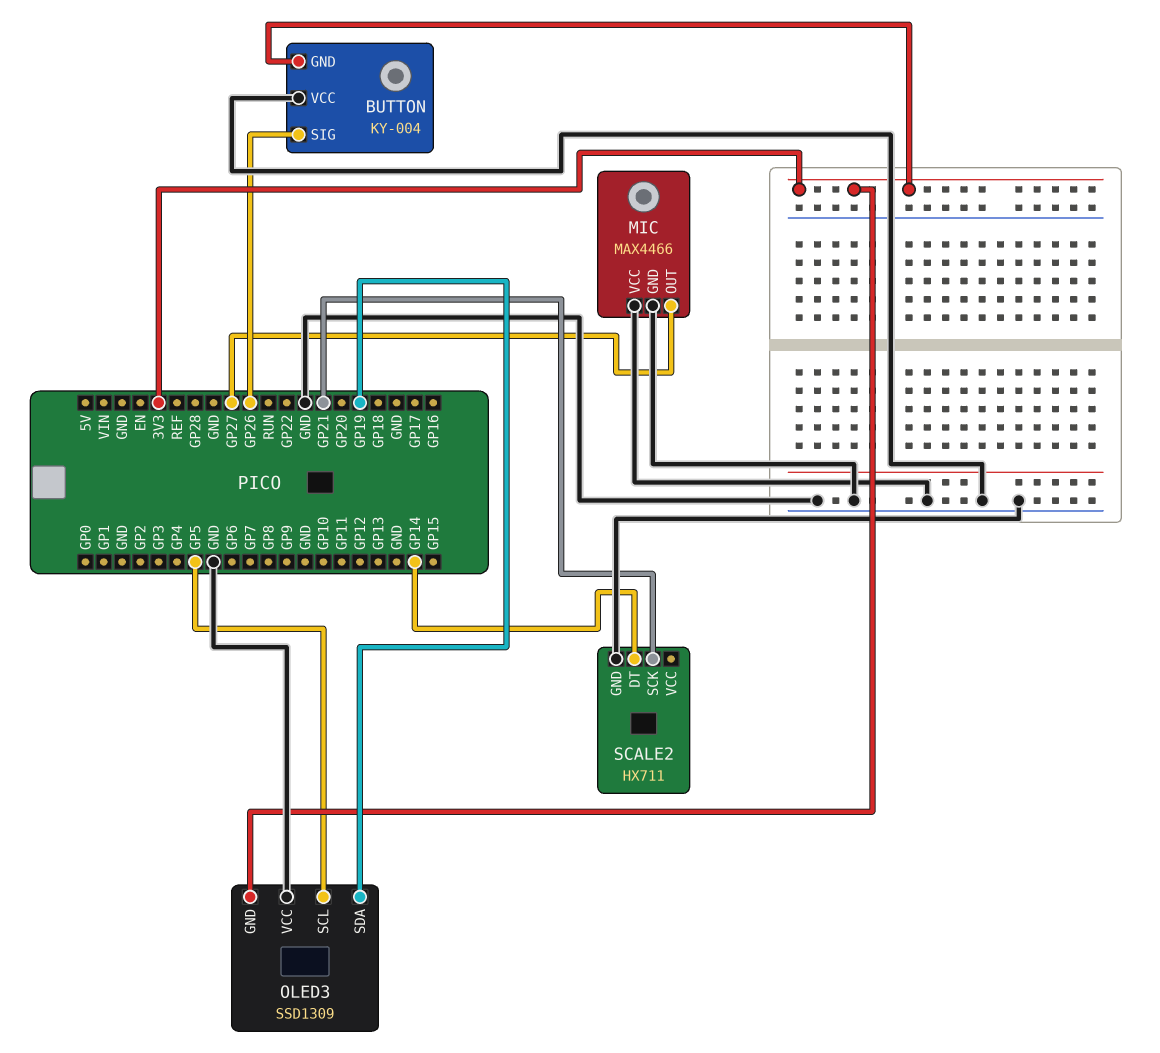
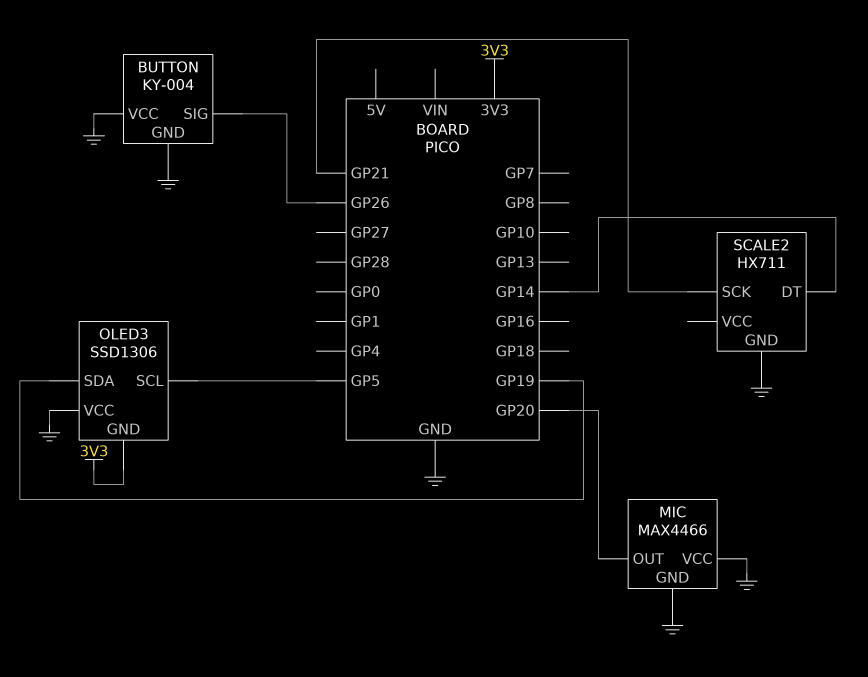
BUTTON pin GND: 3V3 -> GND
MIC pin OUT: GP27 -> GP20
OLED3: SSD1309 -> SSD1306

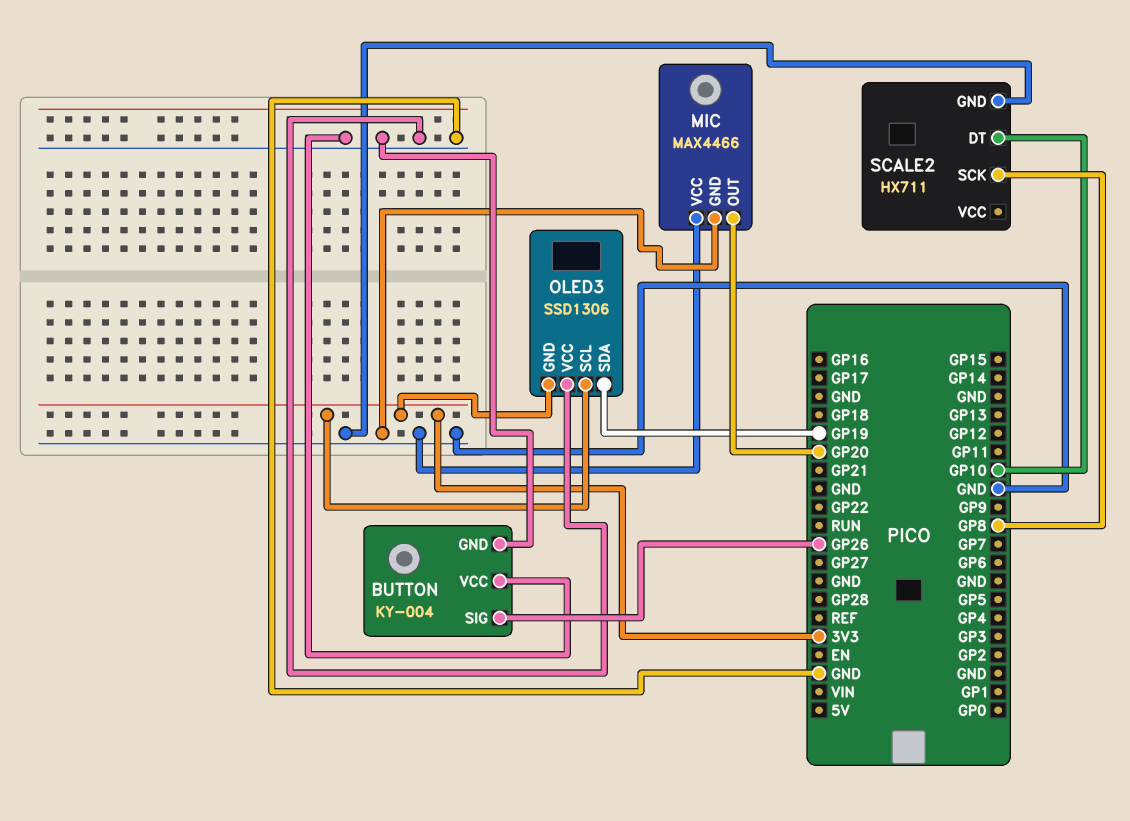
OLED3 pin SCL: GP5 -> 3V3
SCALE2 pin DT: GP14 -> GP10
SCALE2 pin SCK: GP21 -> GP8

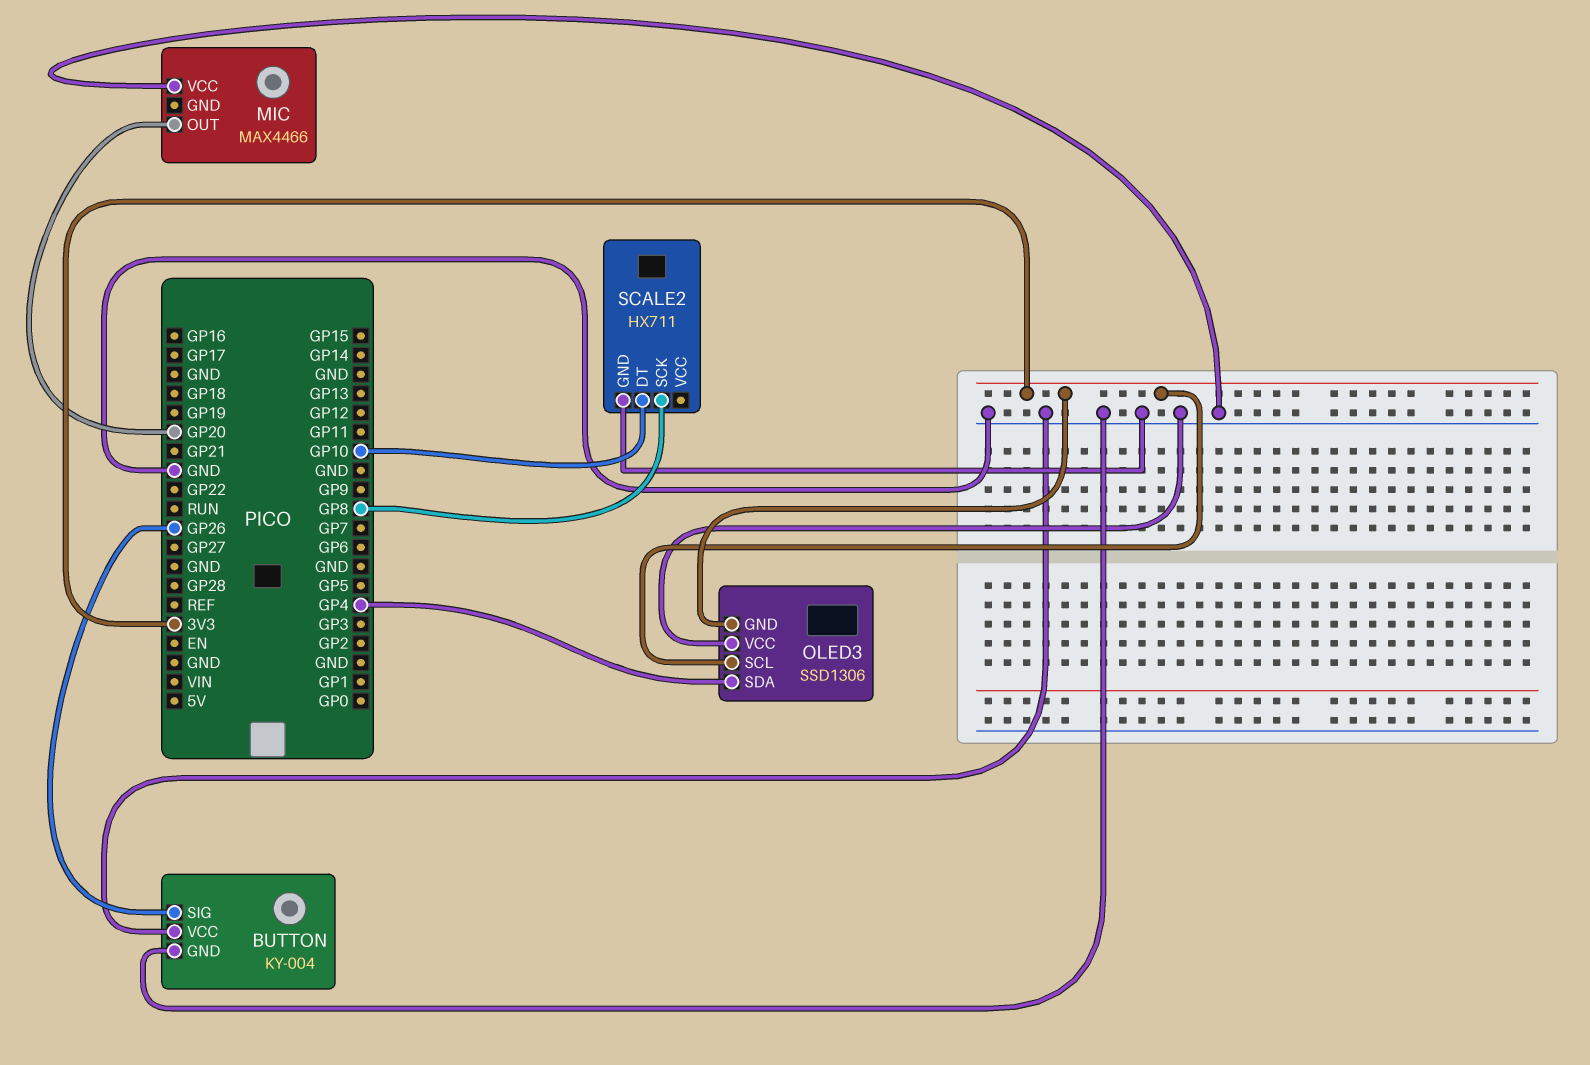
MIC pin GND: GND -> none
OLED3 pin SDA: GP19 -> GP4

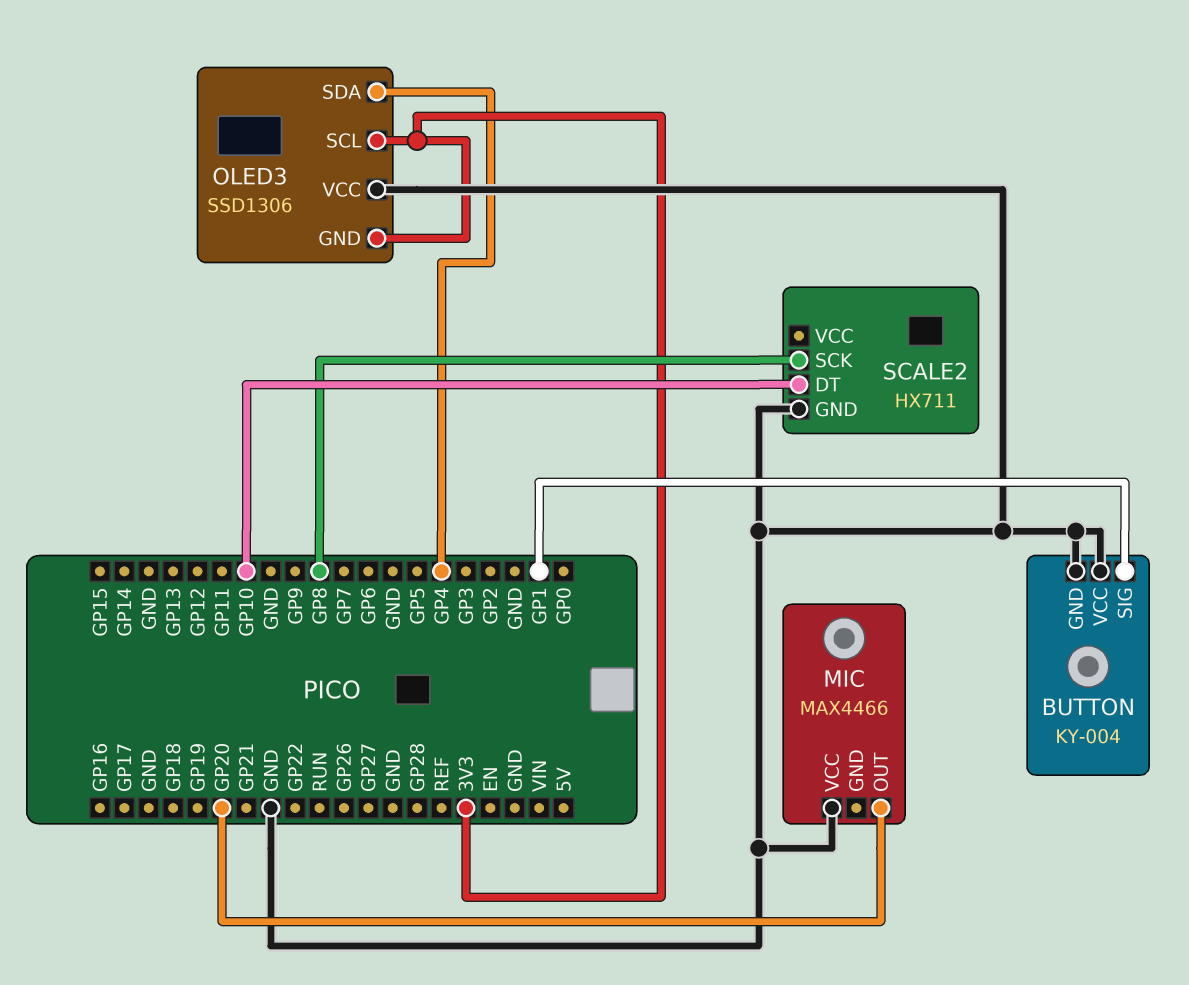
BUTTON pin SIG: GP26 -> GP1

